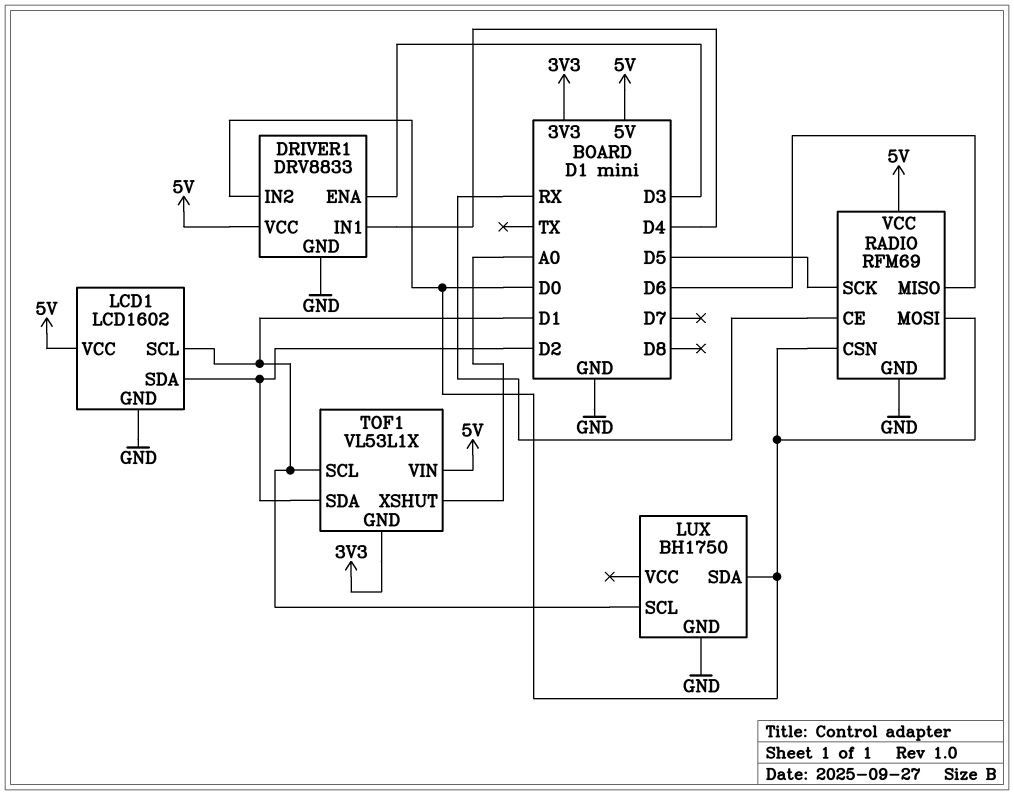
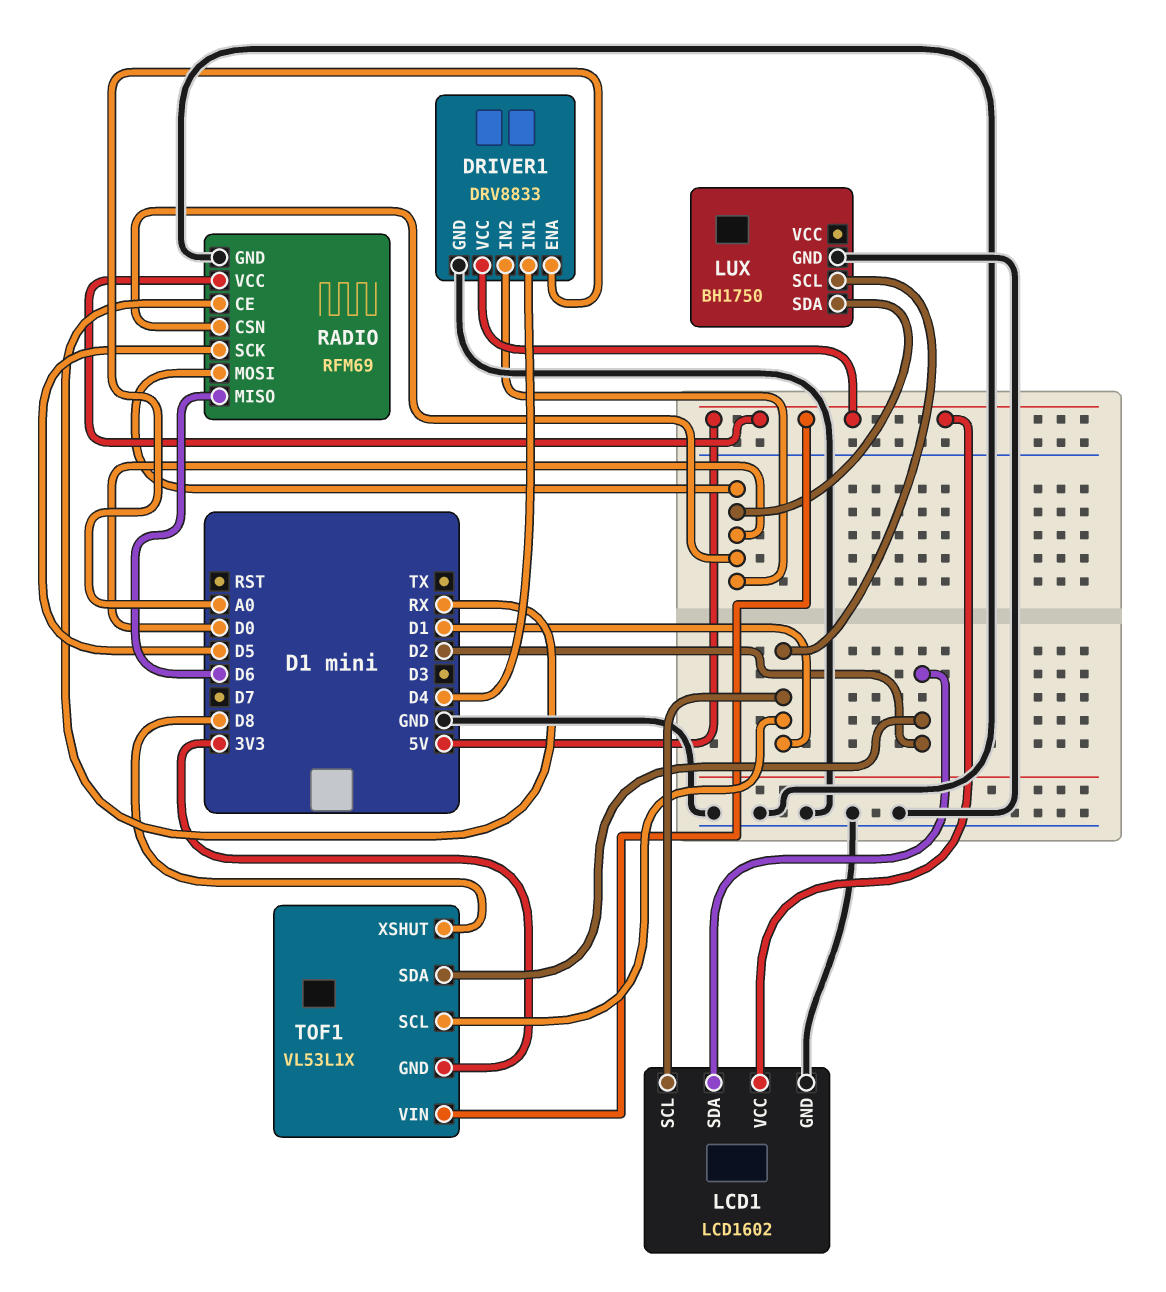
DRIVER1 pin ENA: D3 -> A0
TOF1 pin XSHUT: A0 -> D8

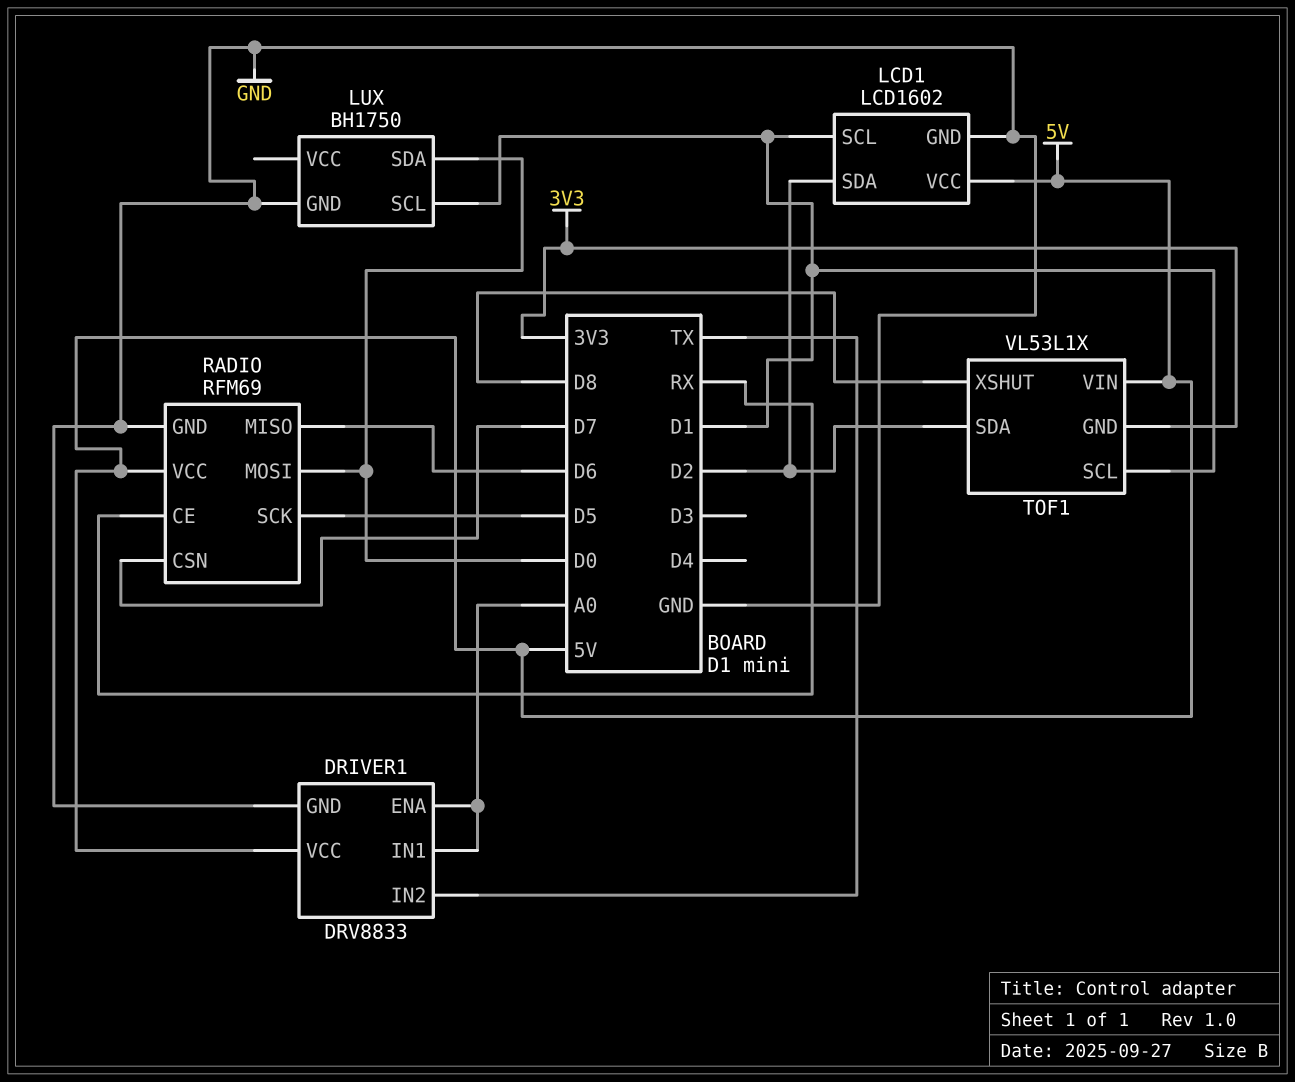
DRIVER1 pin IN1: D4 -> A0
DRIVER1 pin IN2: D0 -> TX
RADIO pin CSN: D0 -> D7

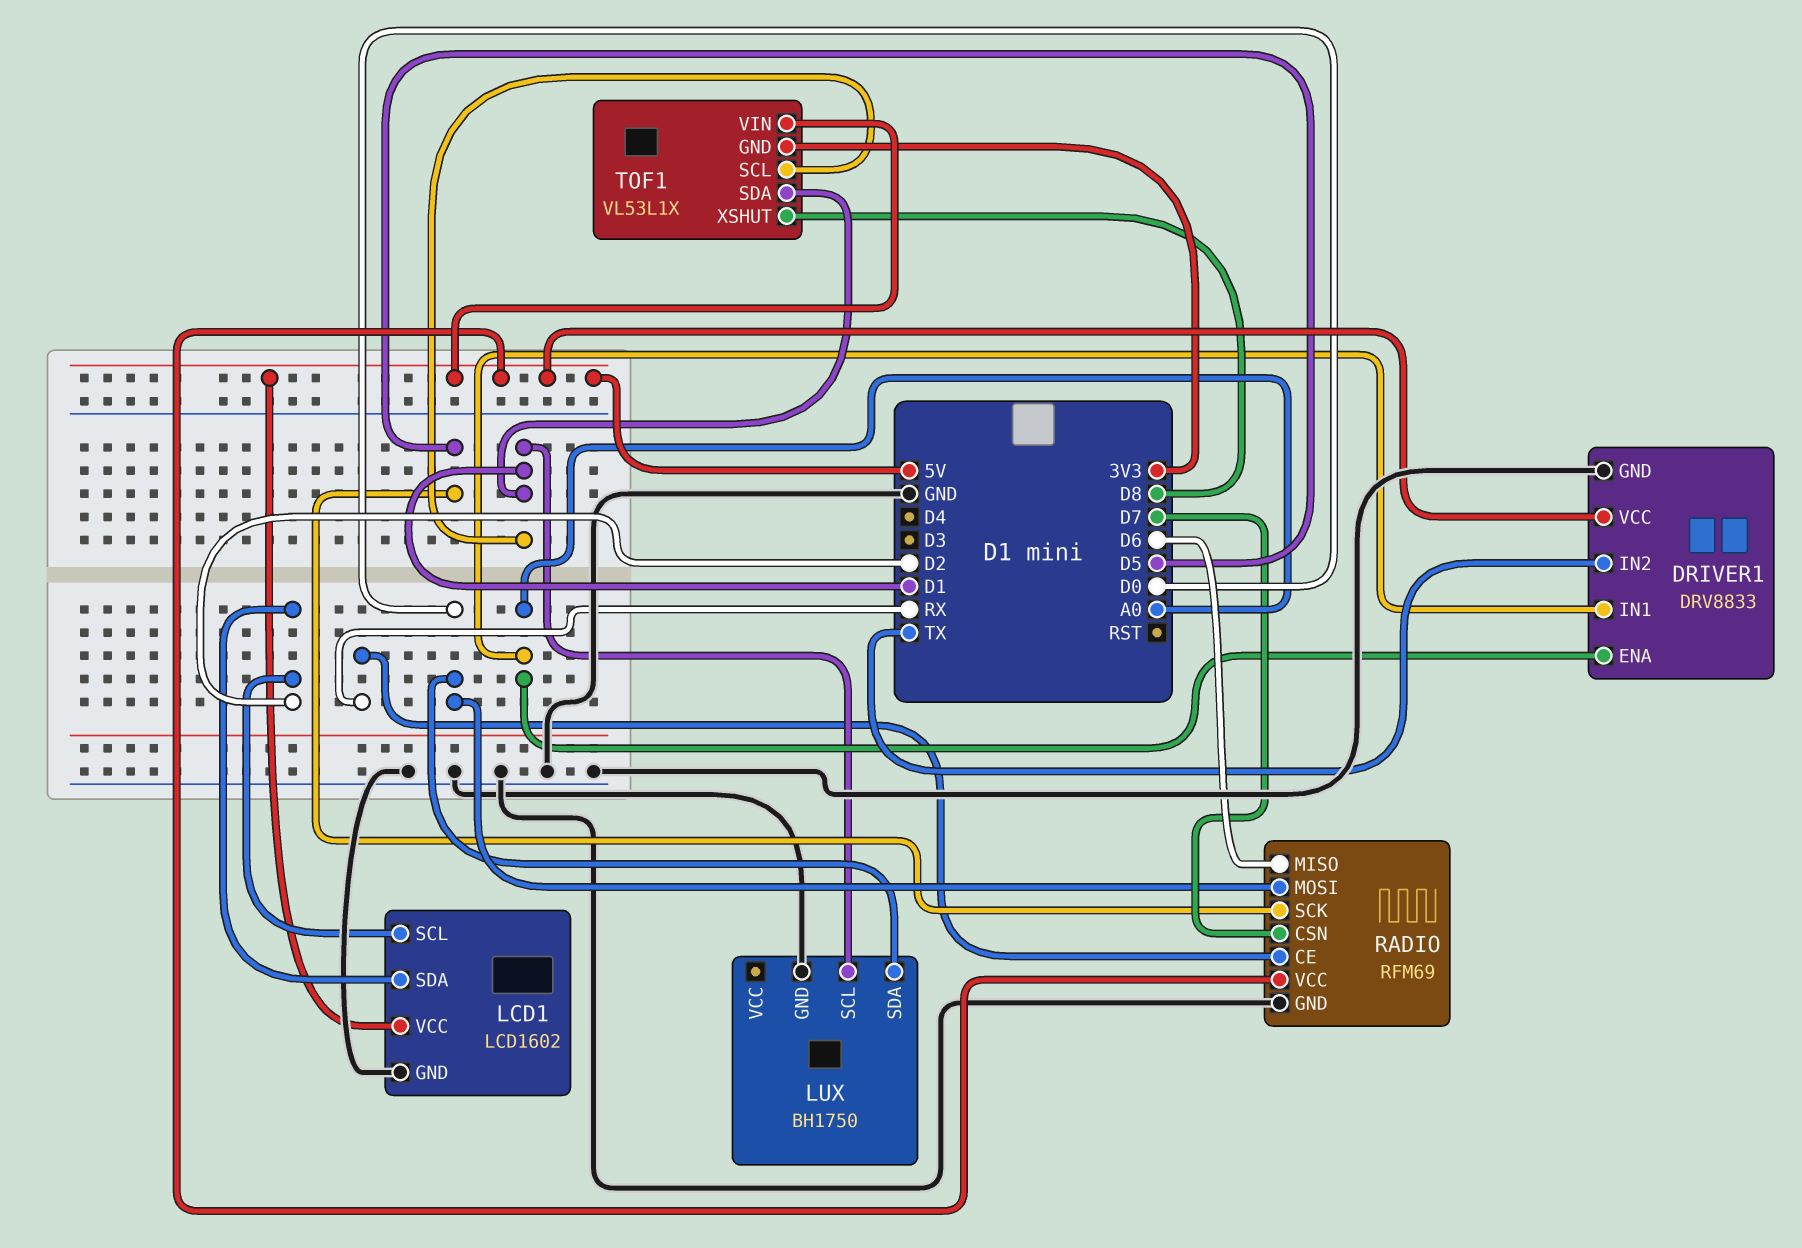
LCD1 pin SCL: D1 -> D2
TOF1 pin SDA: D2 -> D1

